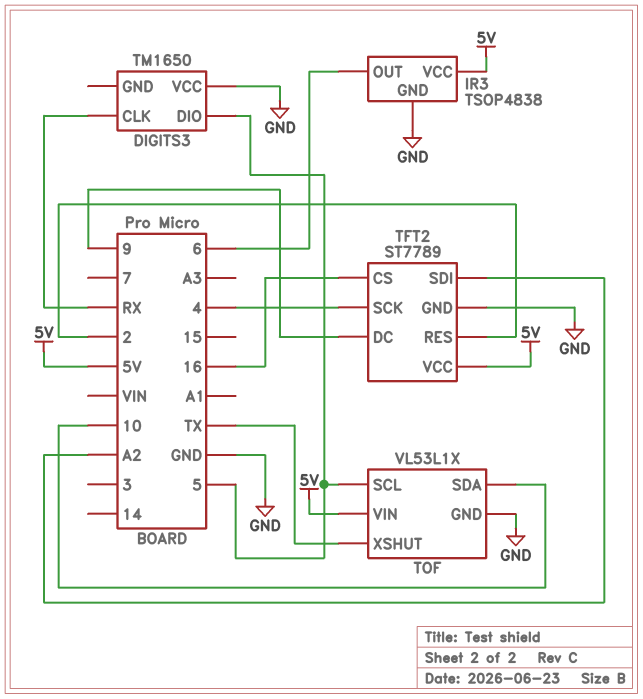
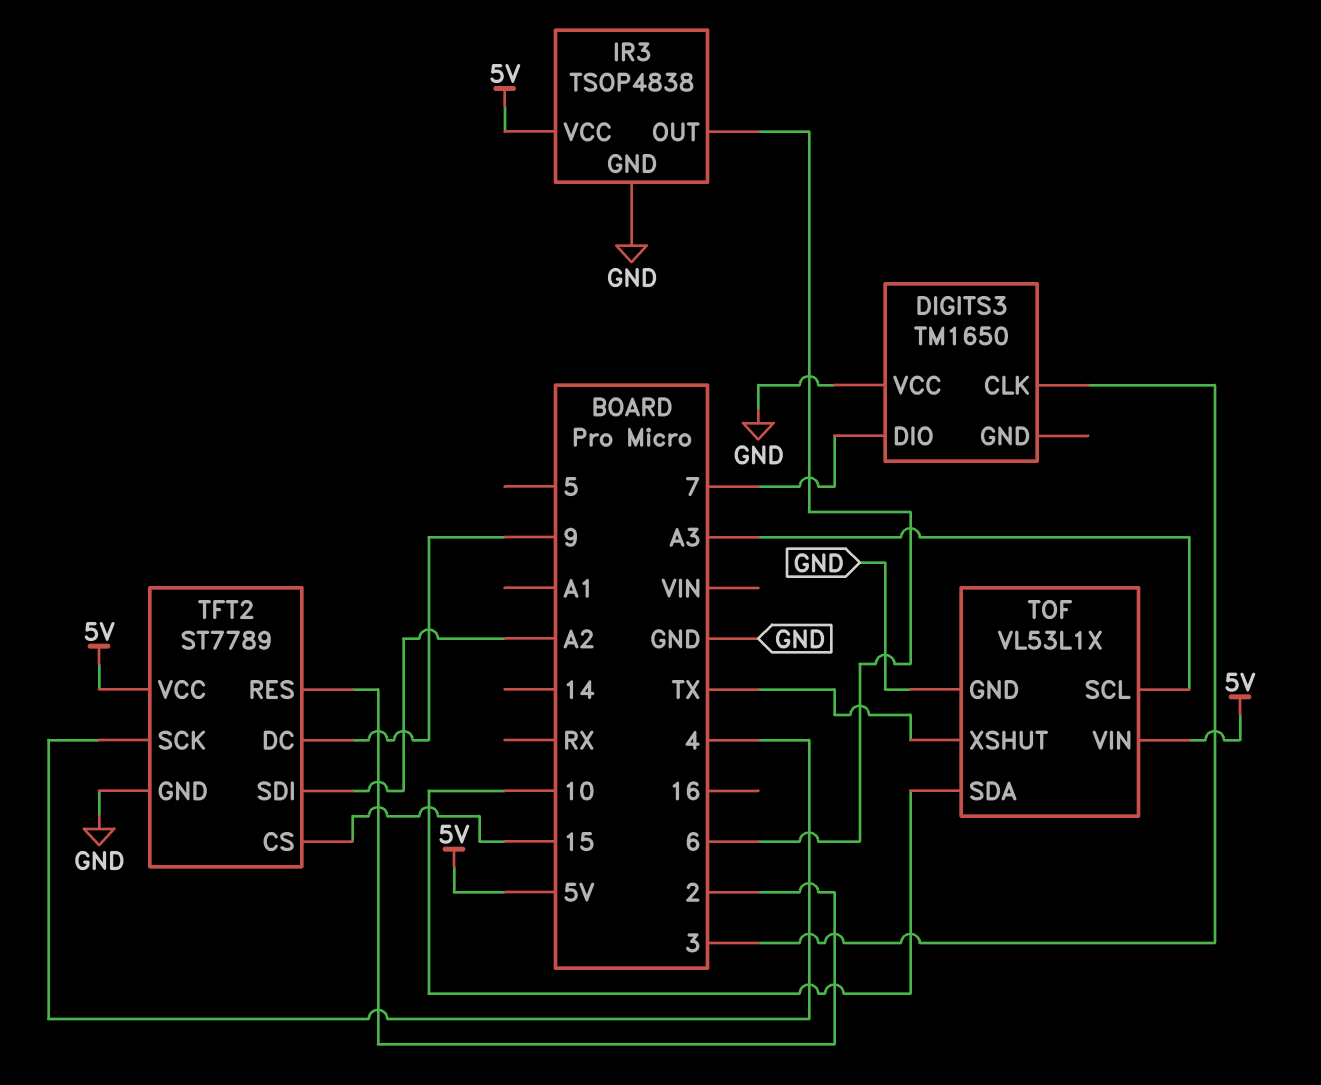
DIGITS3 pin CLK: RX -> 3
DIGITS3 pin DIO: 5 -> 7
TFT2 pin CS: 16 -> 15
TOF pin SCL: 5 -> A3

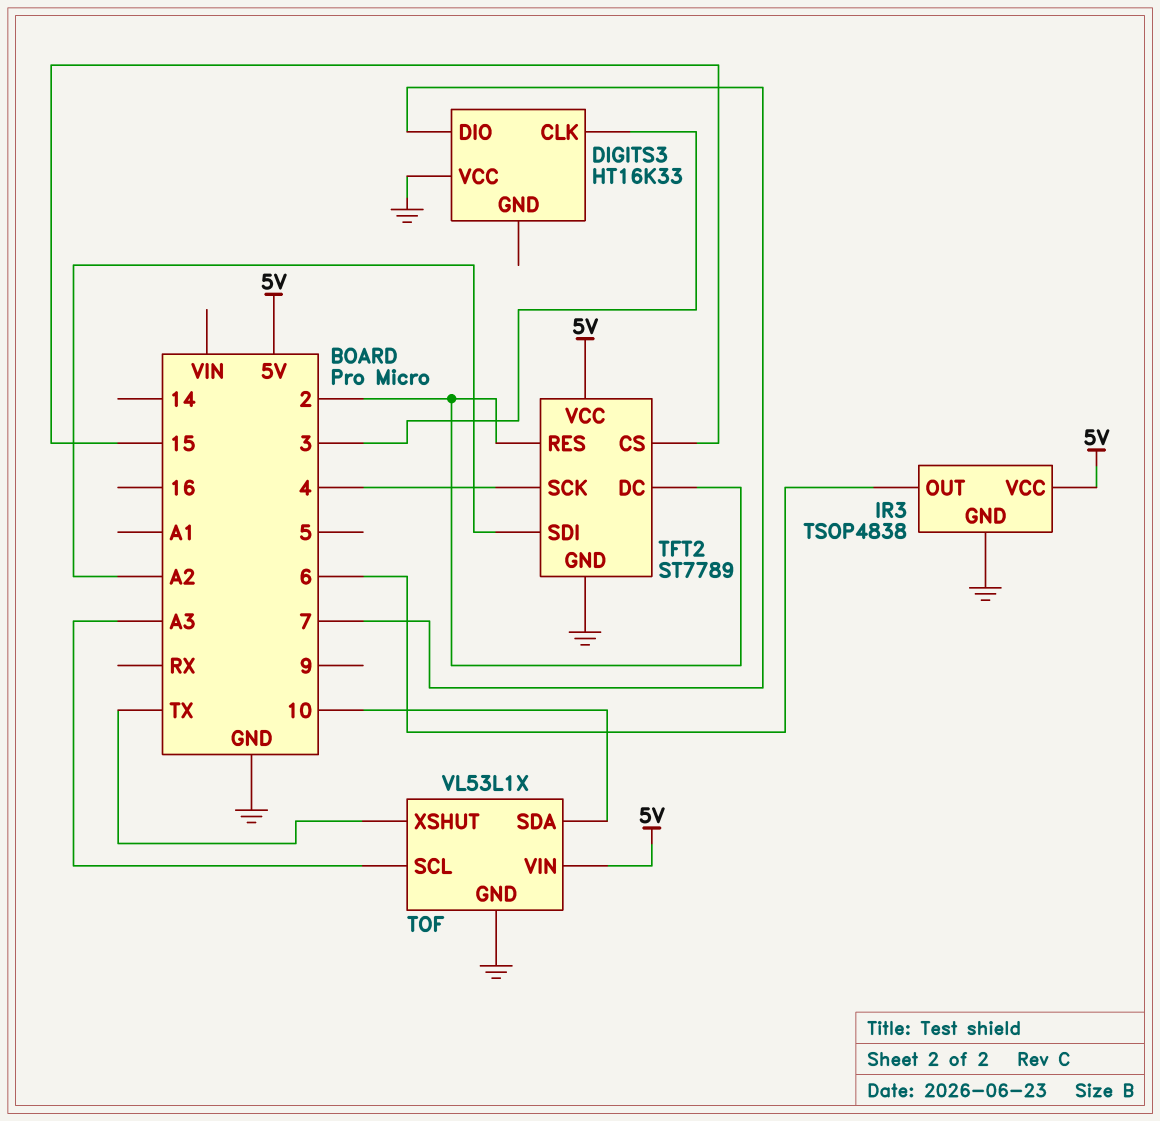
DIGITS3: TM1650 -> HT16K33
TFT2 pin DC: 9 -> 2

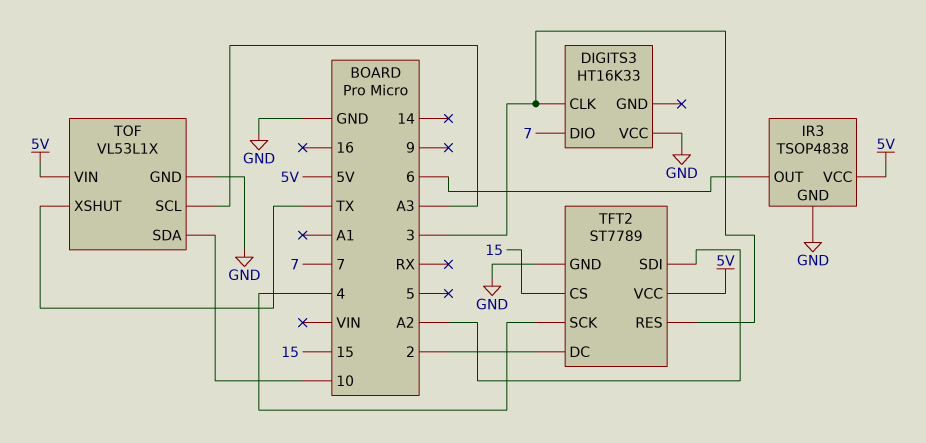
TFT2 pin RES: 2 -> 3

